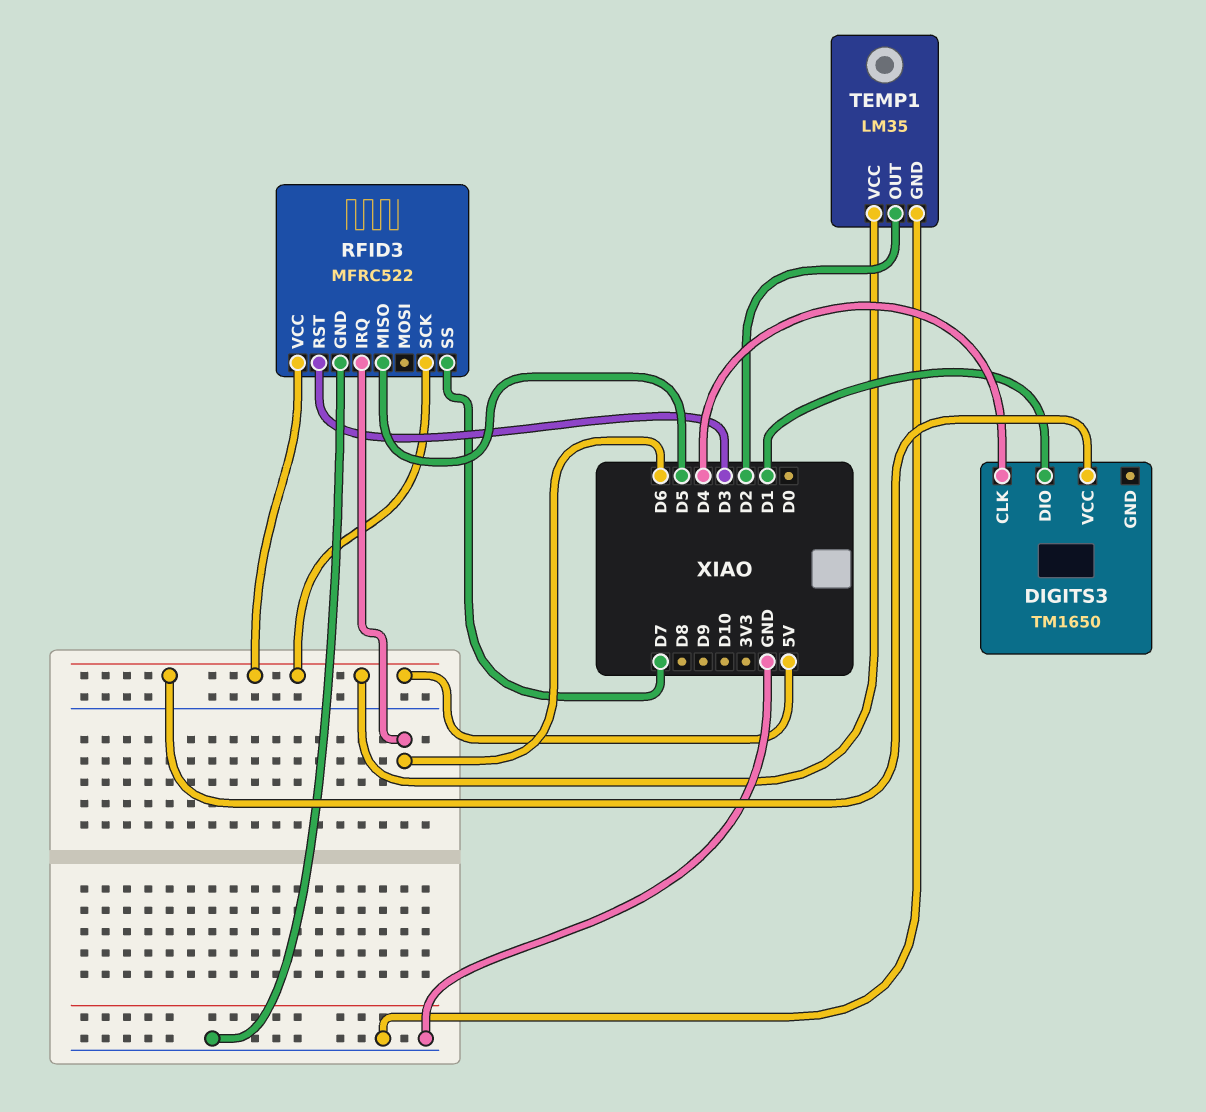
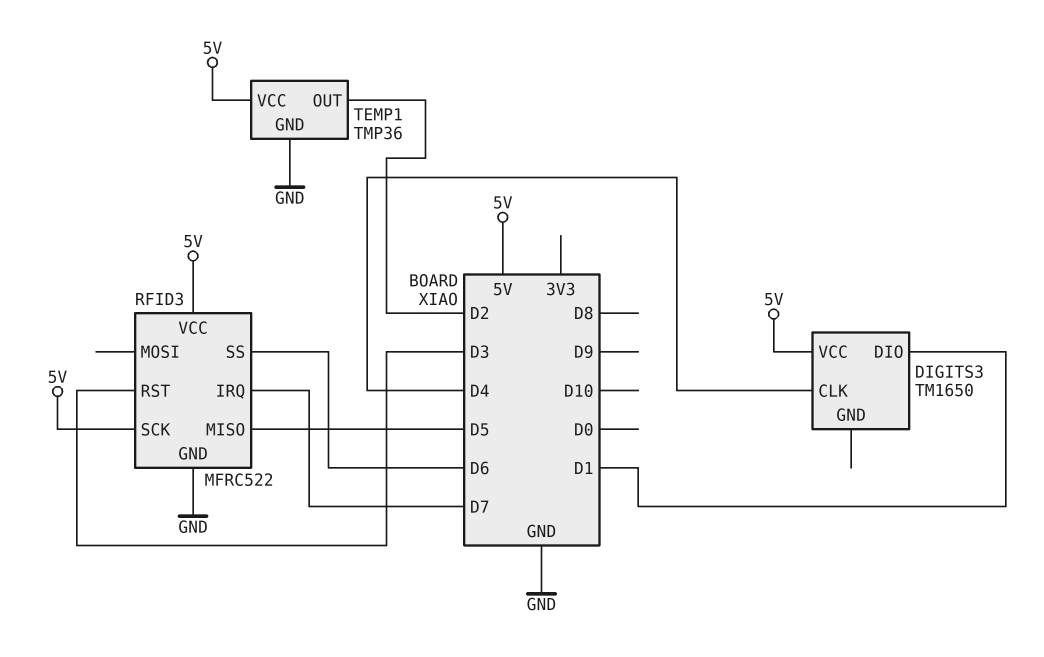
RFID3 pin IRQ: D6 -> D7
RFID3 pin SS: D7 -> D6
TEMP1: LM35 -> TMP36

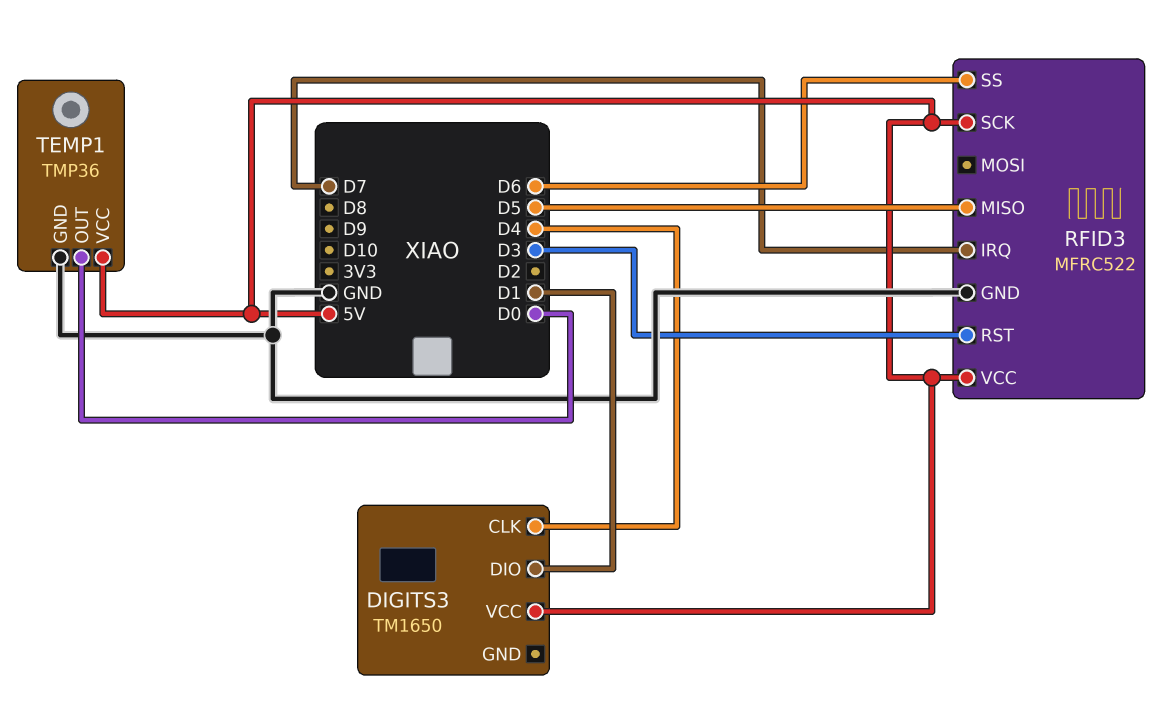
TEMP1 pin OUT: D2 -> D0

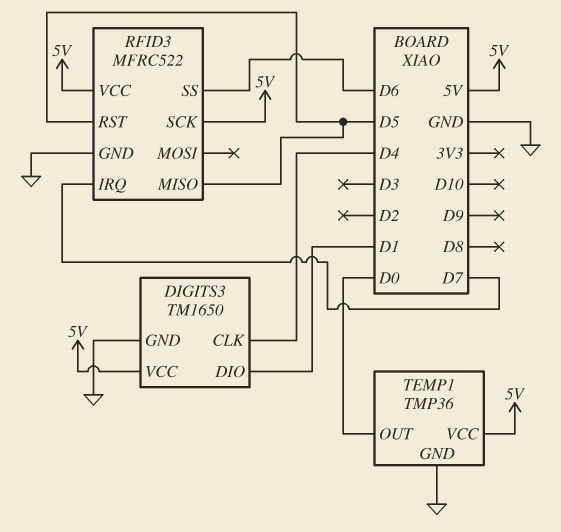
DIGITS3 pin GND: none -> GND
RFID3 pin RST: D3 -> D5

